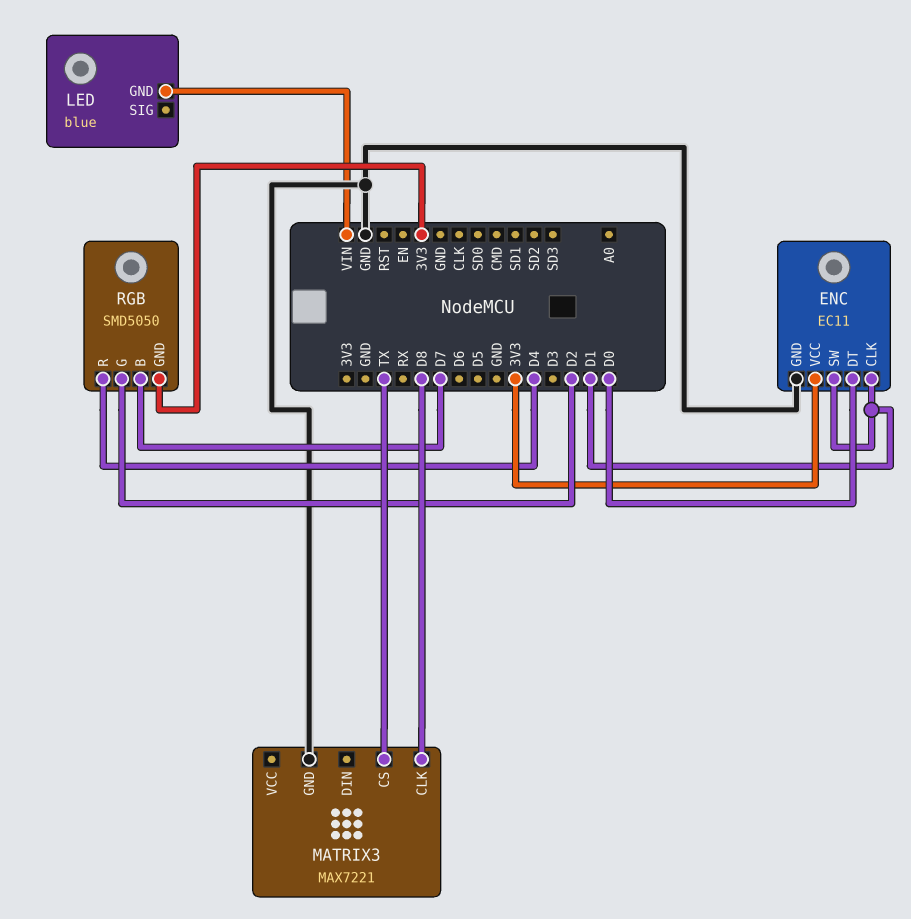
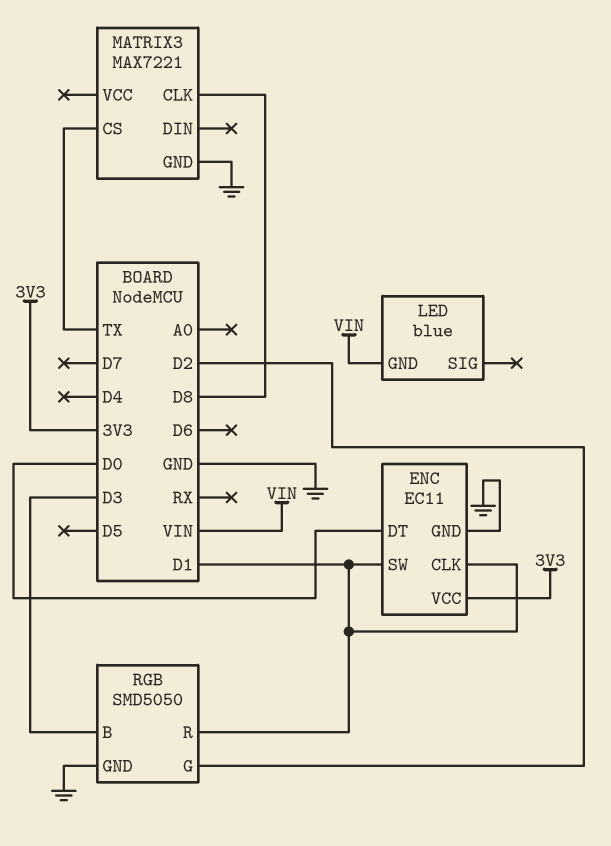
RGB pin B: D7 -> D3
RGB pin GND: 3V3 -> GND
RGB pin R: D4 -> D1

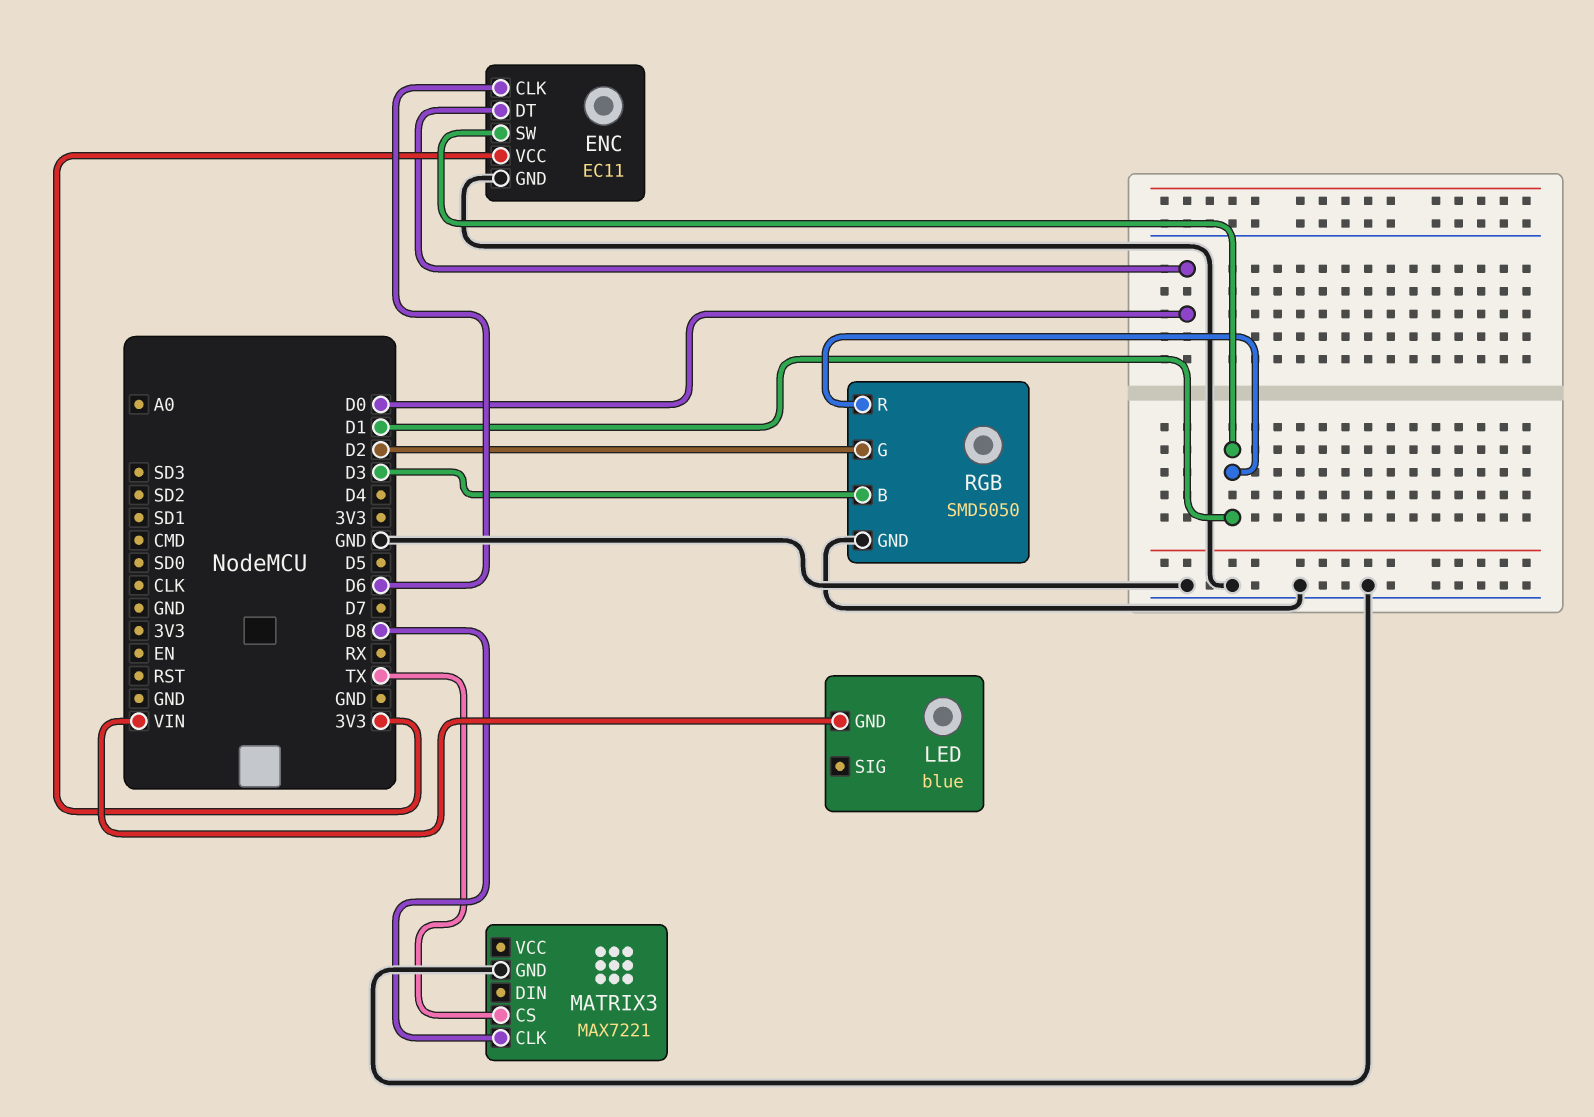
ENC pin CLK: D1 -> D6

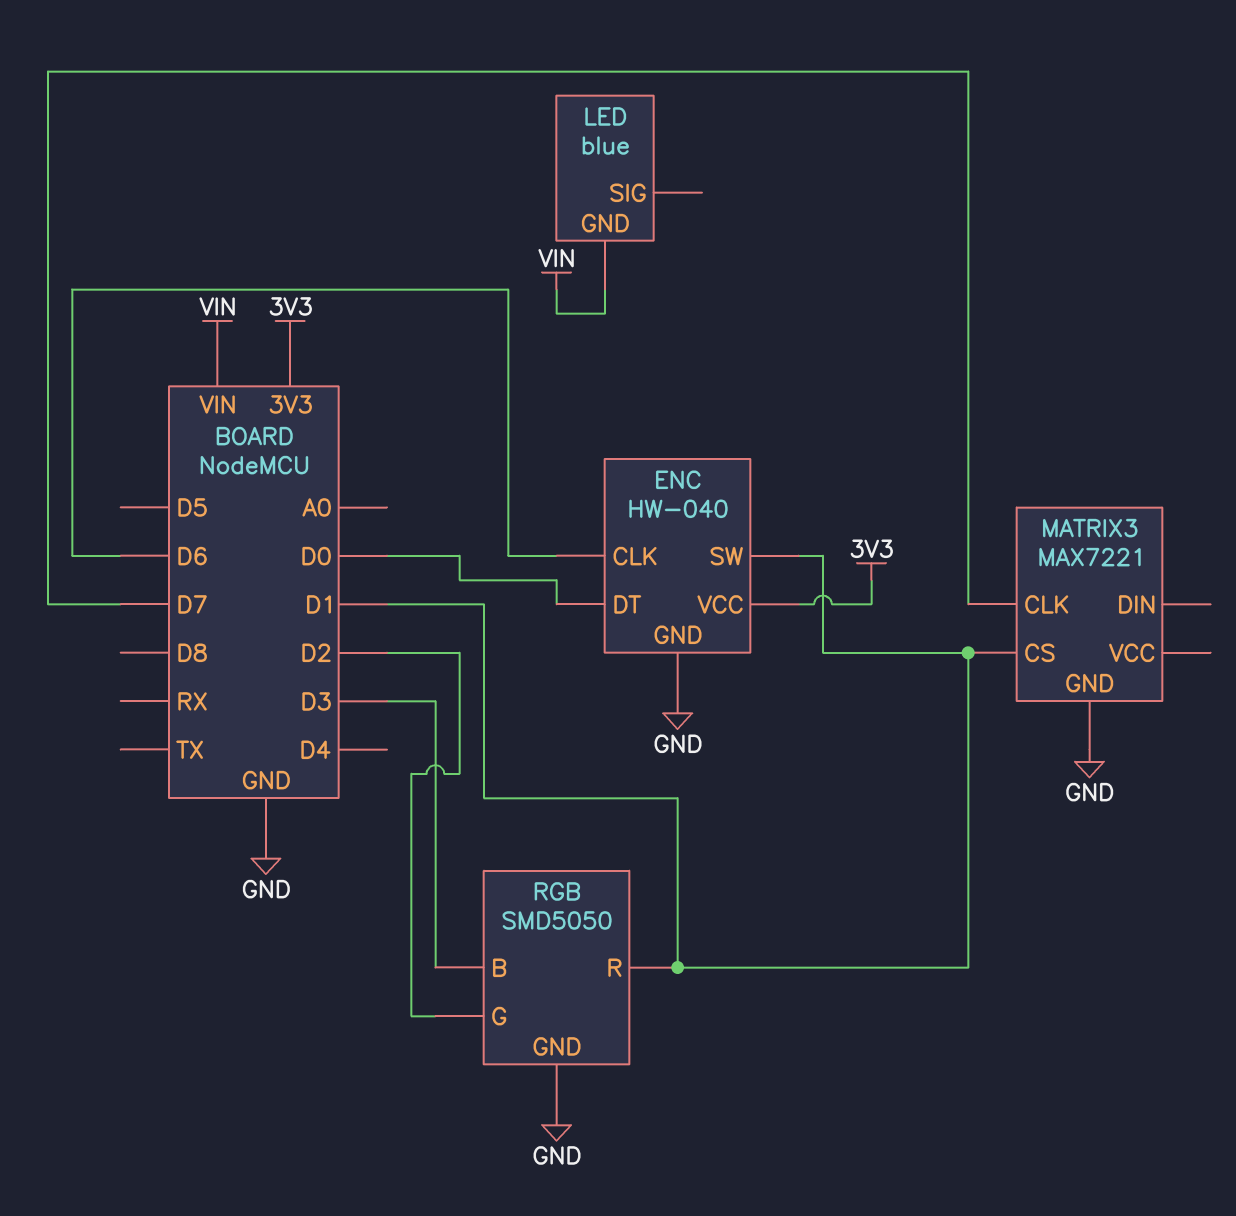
ENC: EC11 -> HW-040
MATRIX3 pin CLK: D8 -> D7
MATRIX3 pin CS: TX -> D1

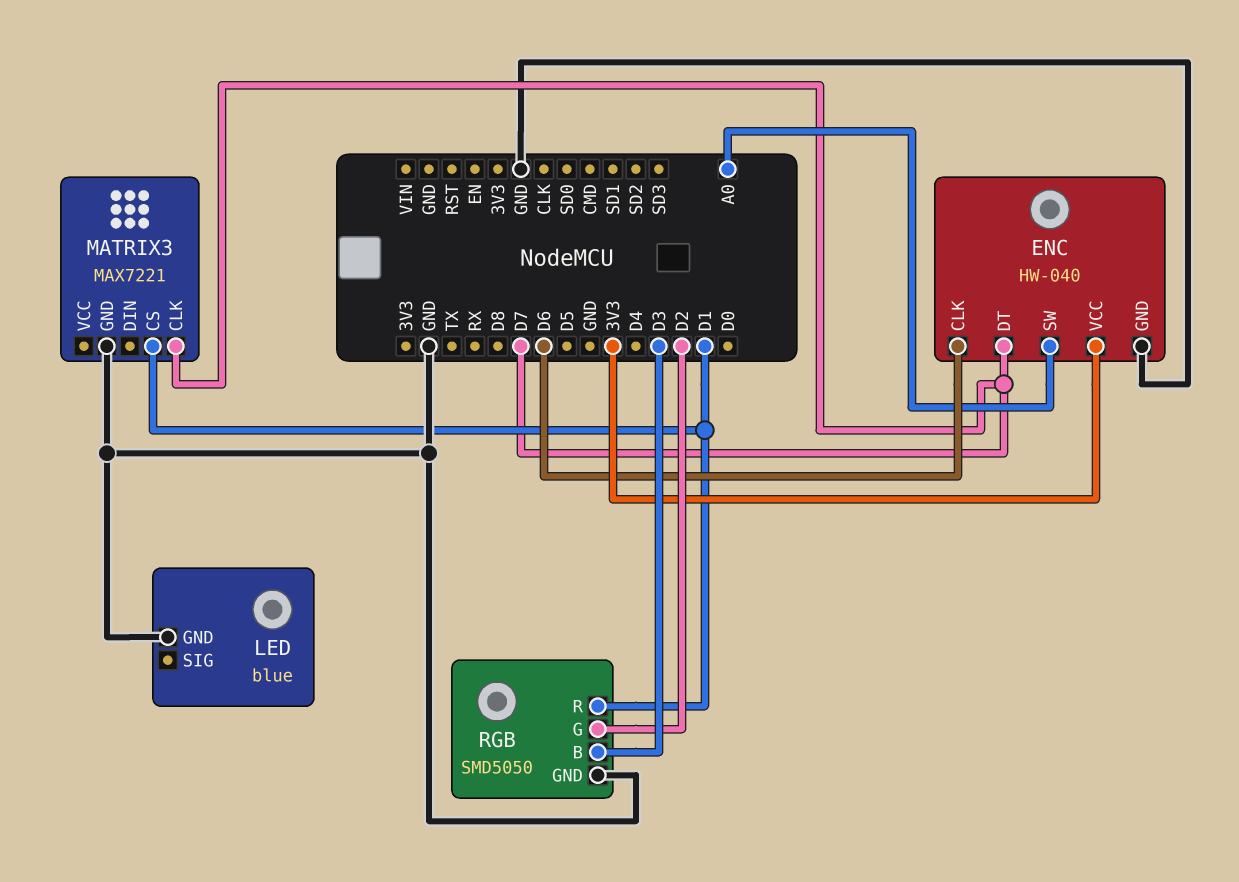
ENC pin DT: D0 -> D7
ENC pin SW: D1 -> A0
LED pin GND: VIN -> GND

